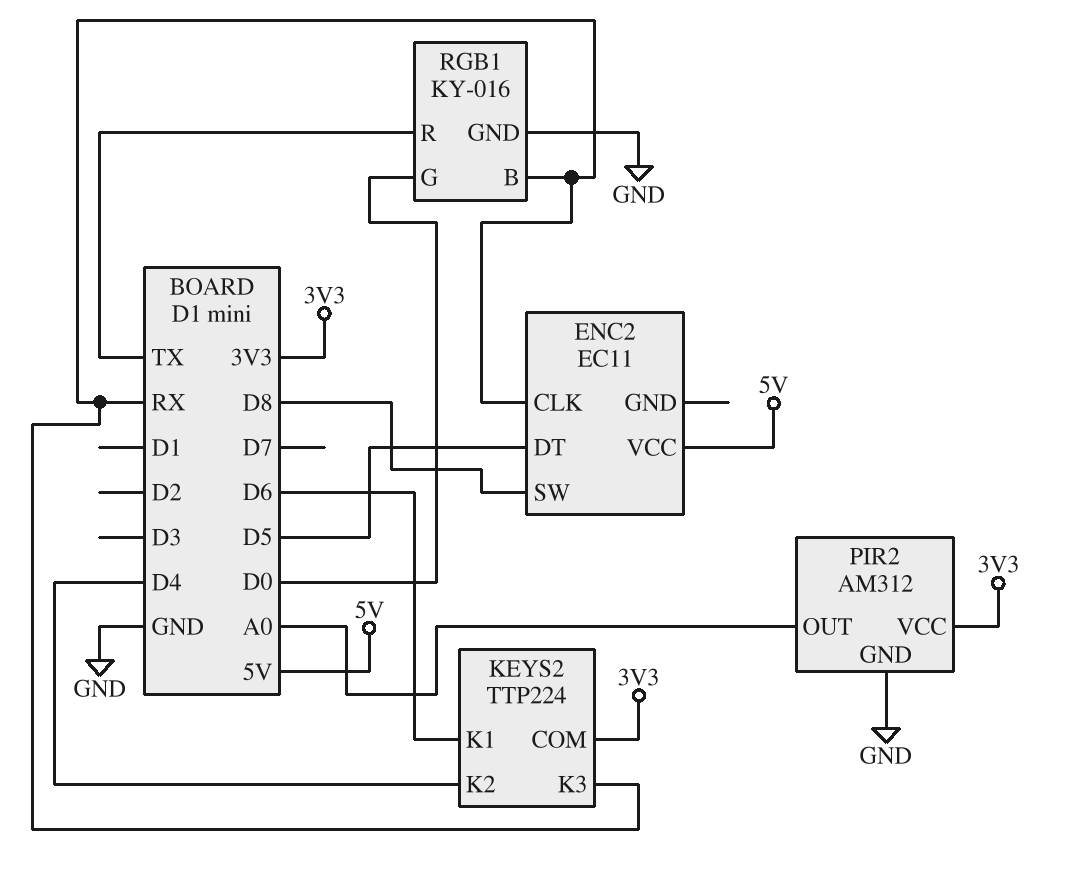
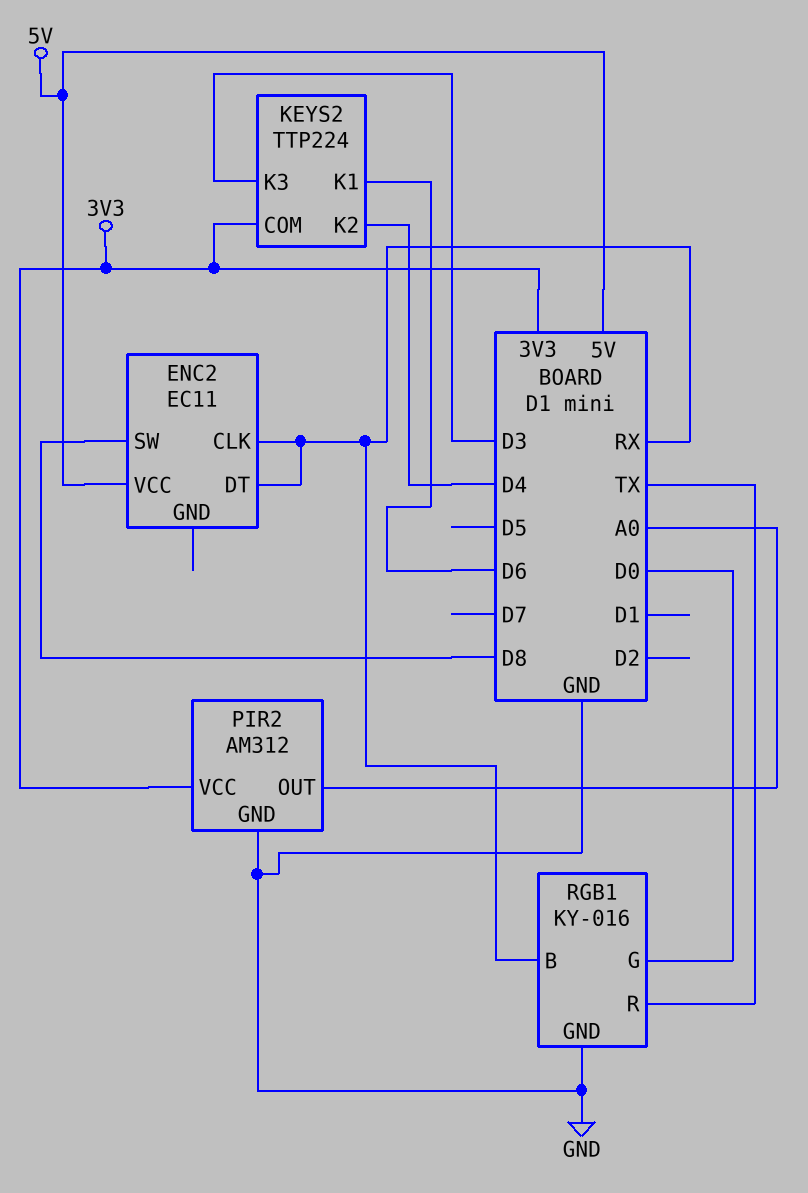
ENC2 pin DT: D5 -> RX
KEYS2 pin K3: RX -> D3

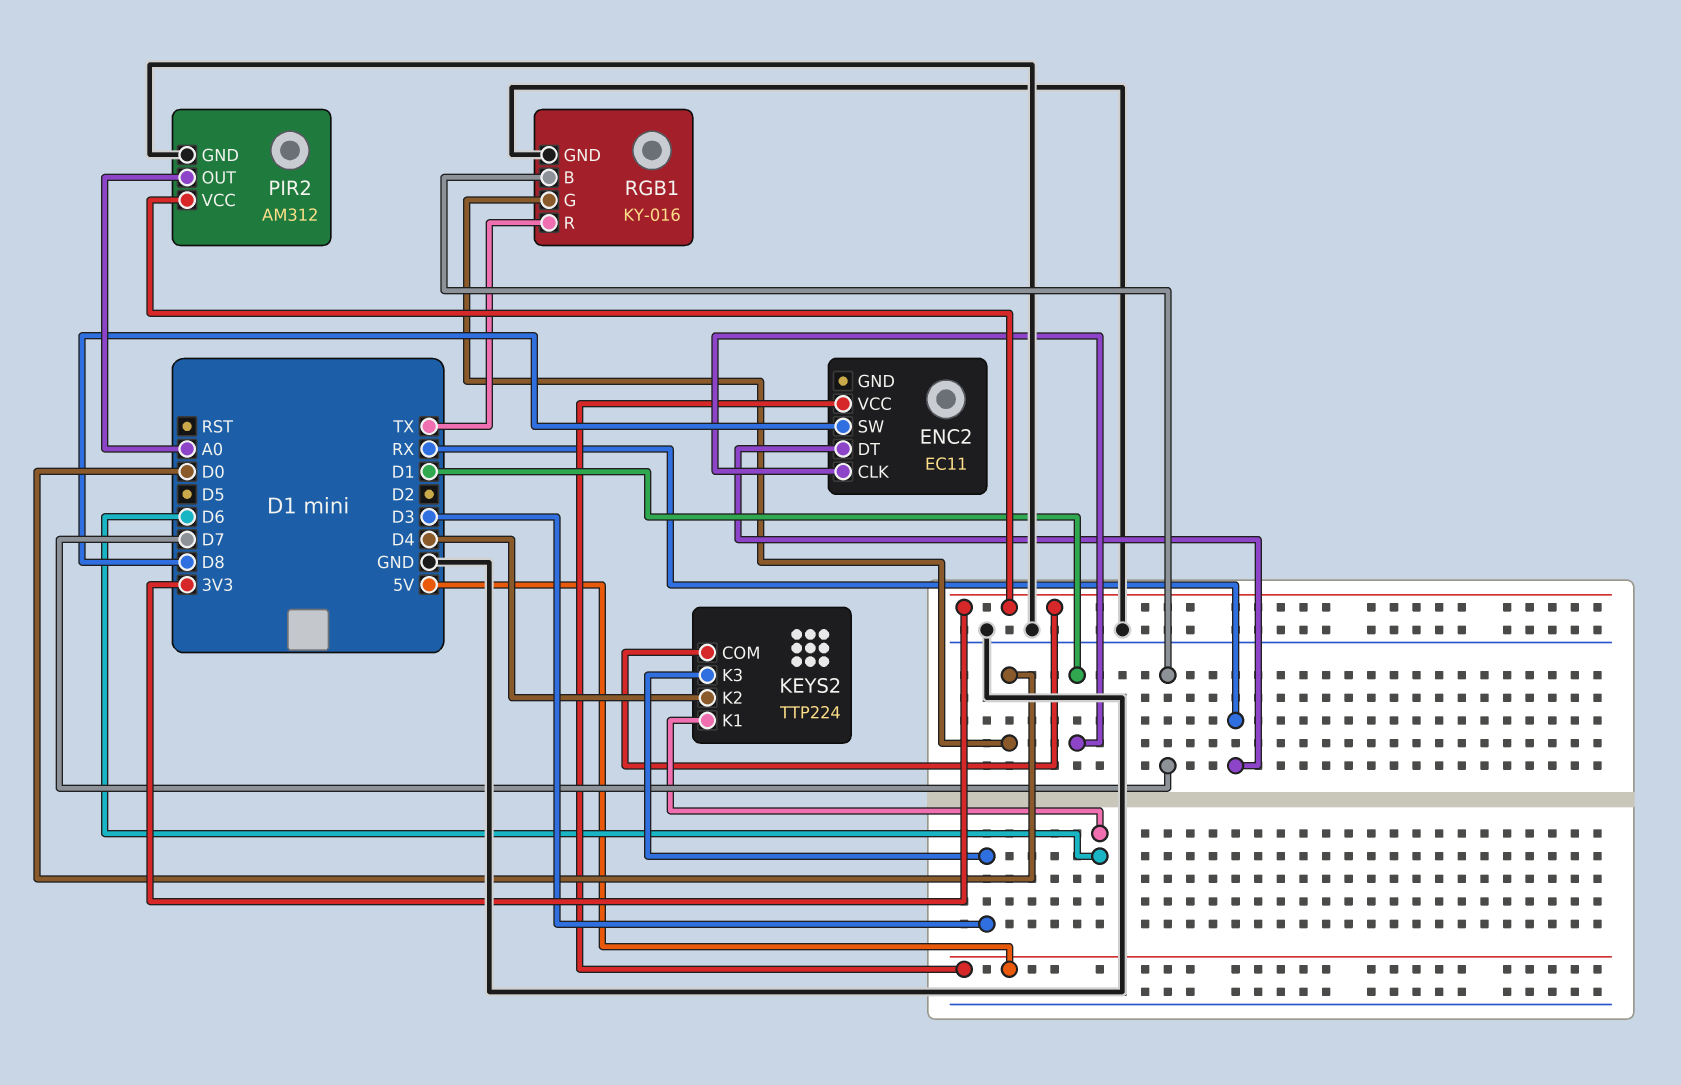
ENC2 pin CLK: RX -> D1
RGB1 pin B: RX -> D7

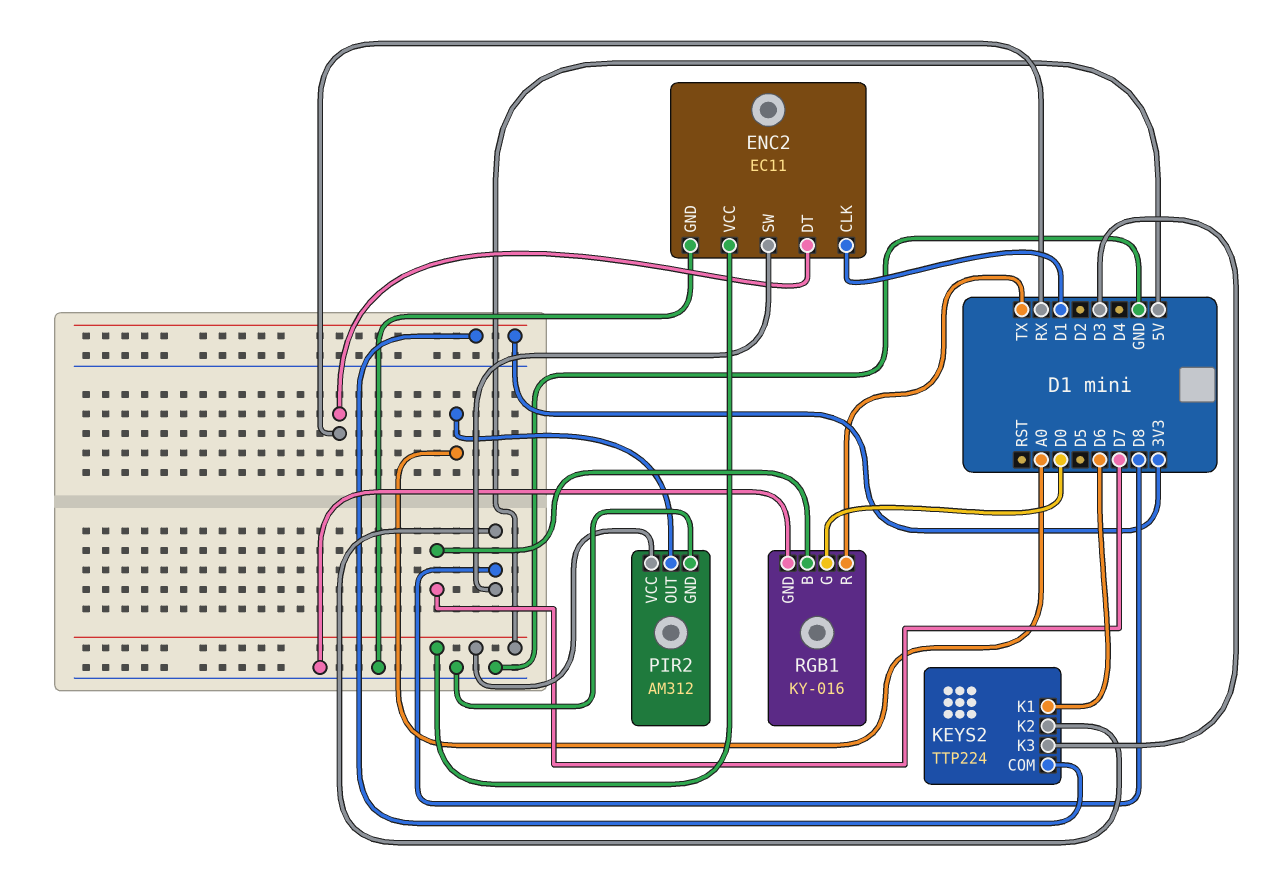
ENC2 pin GND: none -> GND
KEYS2 pin K2: D4 -> D8
PIR2 pin VCC: 3V3 -> 5V

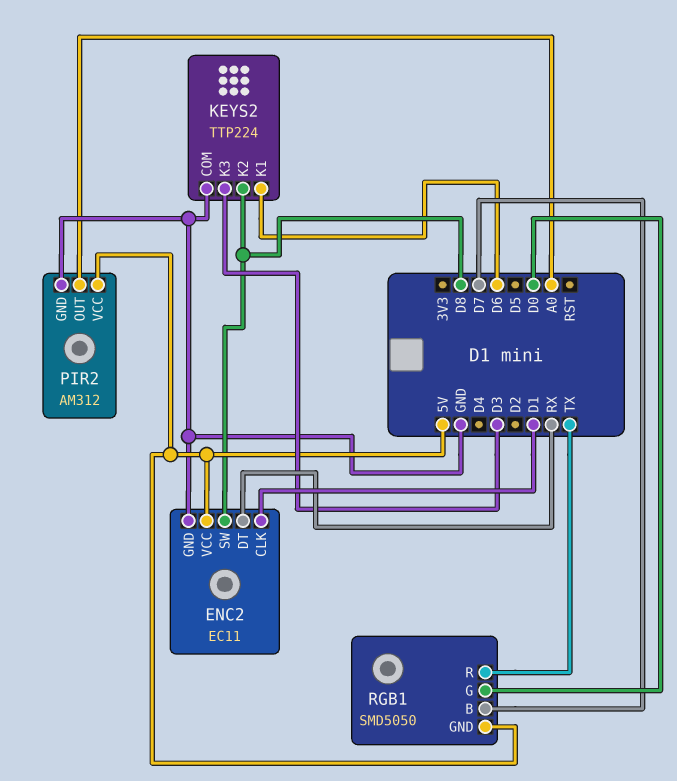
KEYS2 pin COM: 3V3 -> GND
RGB1: KY-016 -> SMD5050
RGB1 pin GND: GND -> 5V

